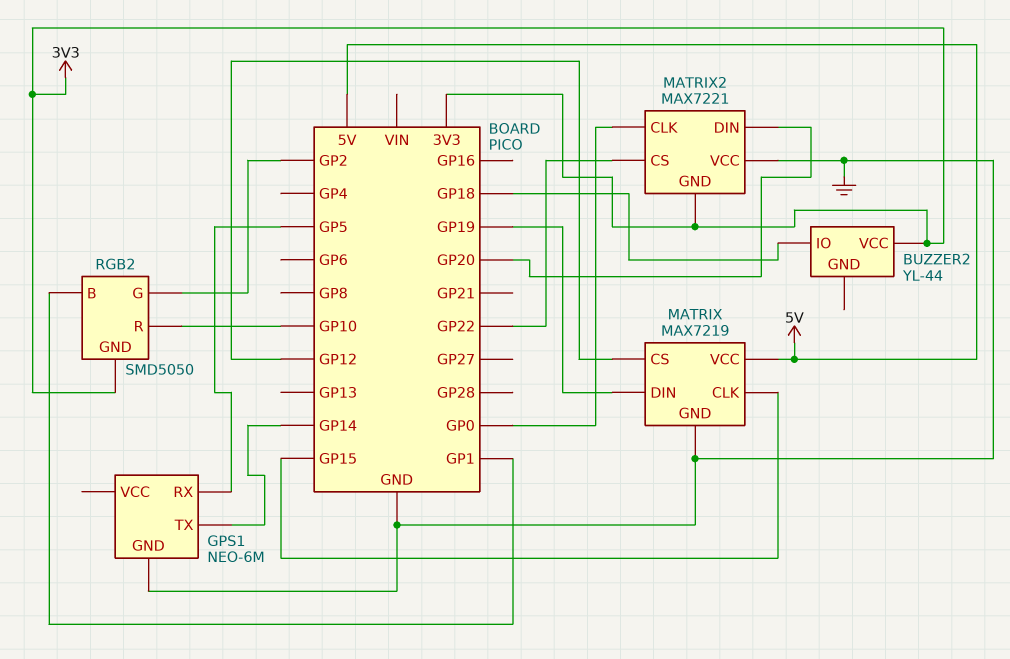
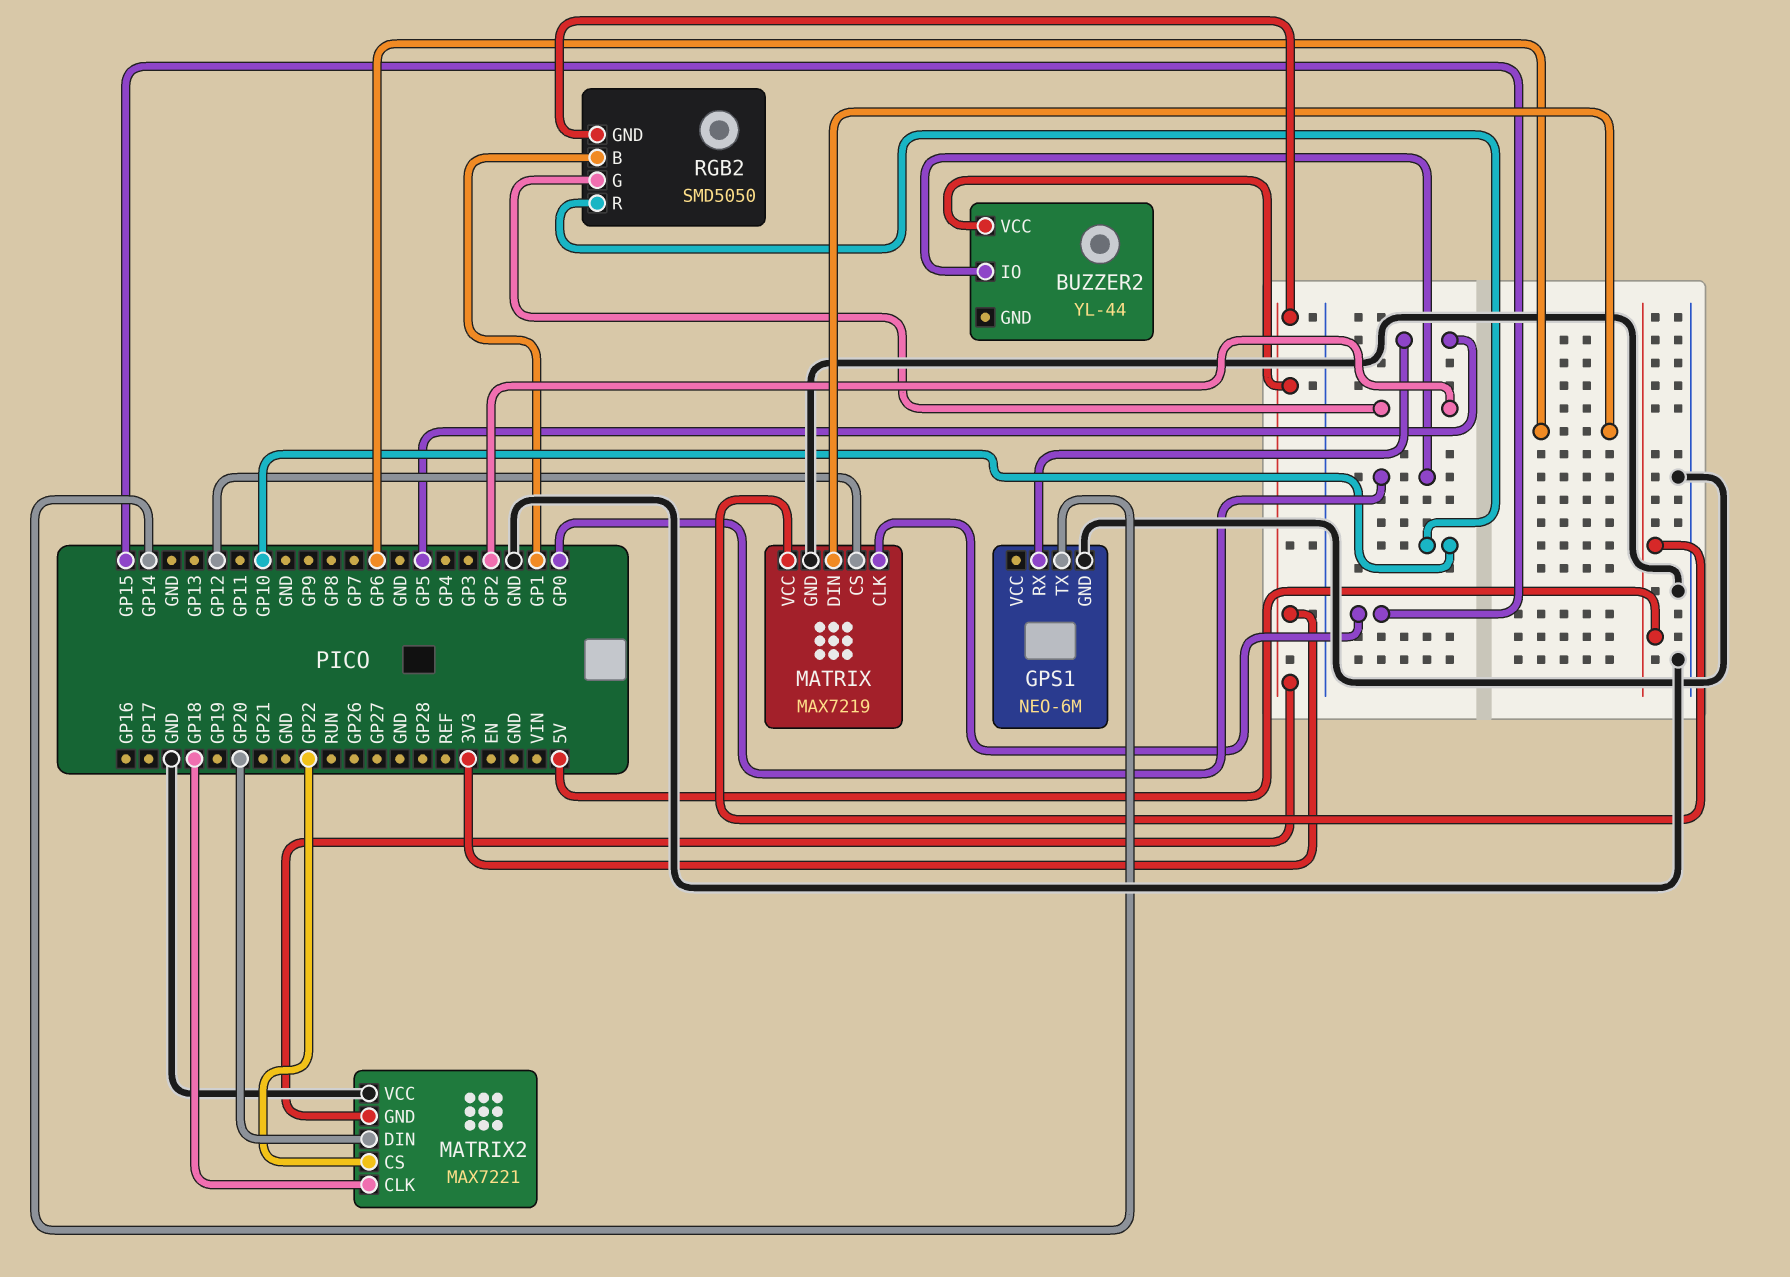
BUZZER2 pin IO: GP18 -> GP0
MATRIX pin DIN: GP19 -> GP6
MATRIX2 pin CLK: GP0 -> GP18

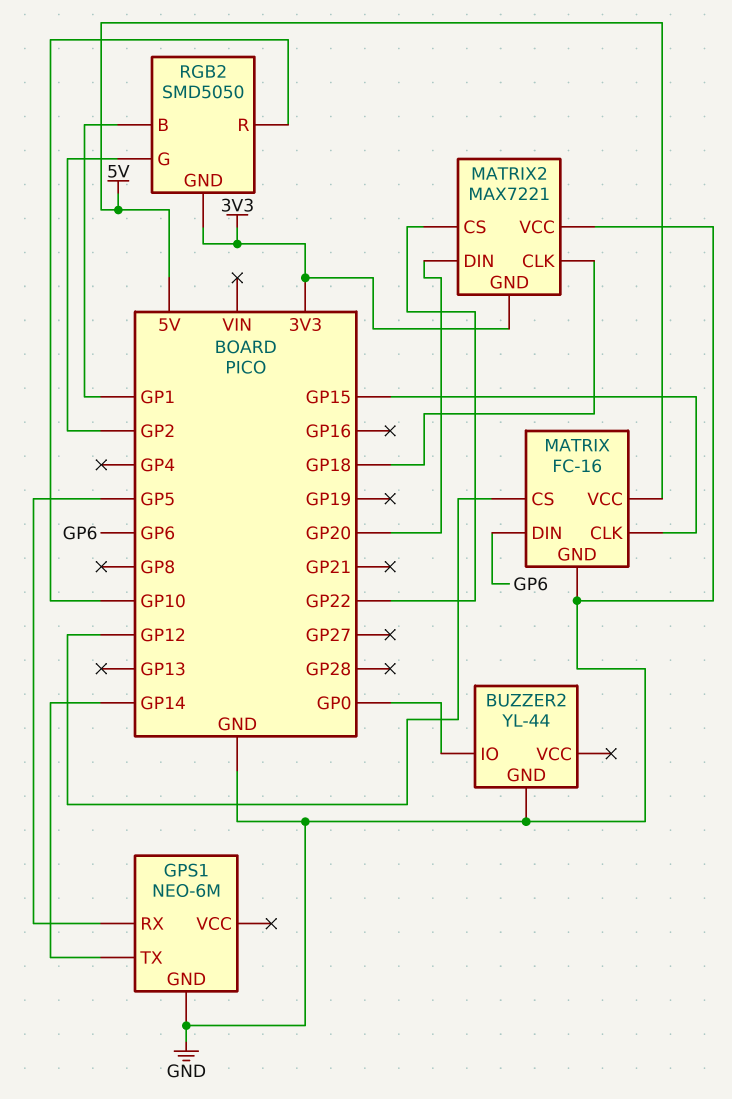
BUZZER2 pin GND: none -> GND
BUZZER2 pin VCC: 3V3 -> none
MATRIX: MAX7219 -> FC-16

